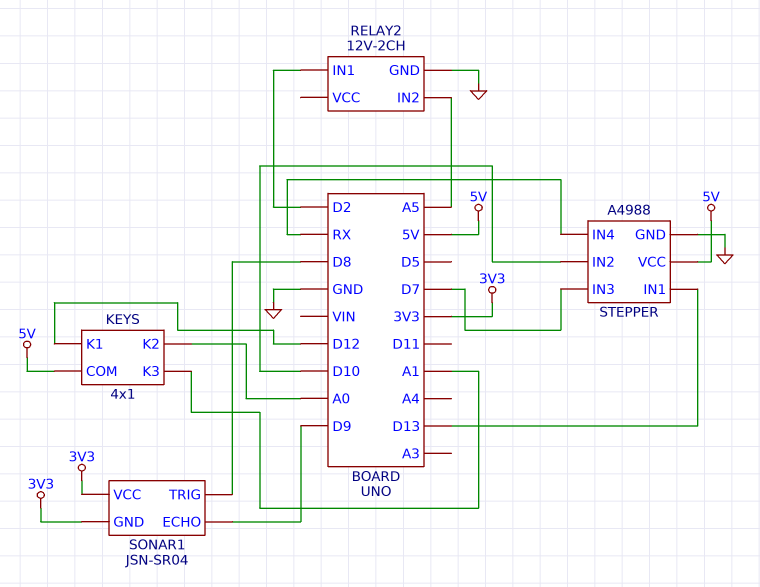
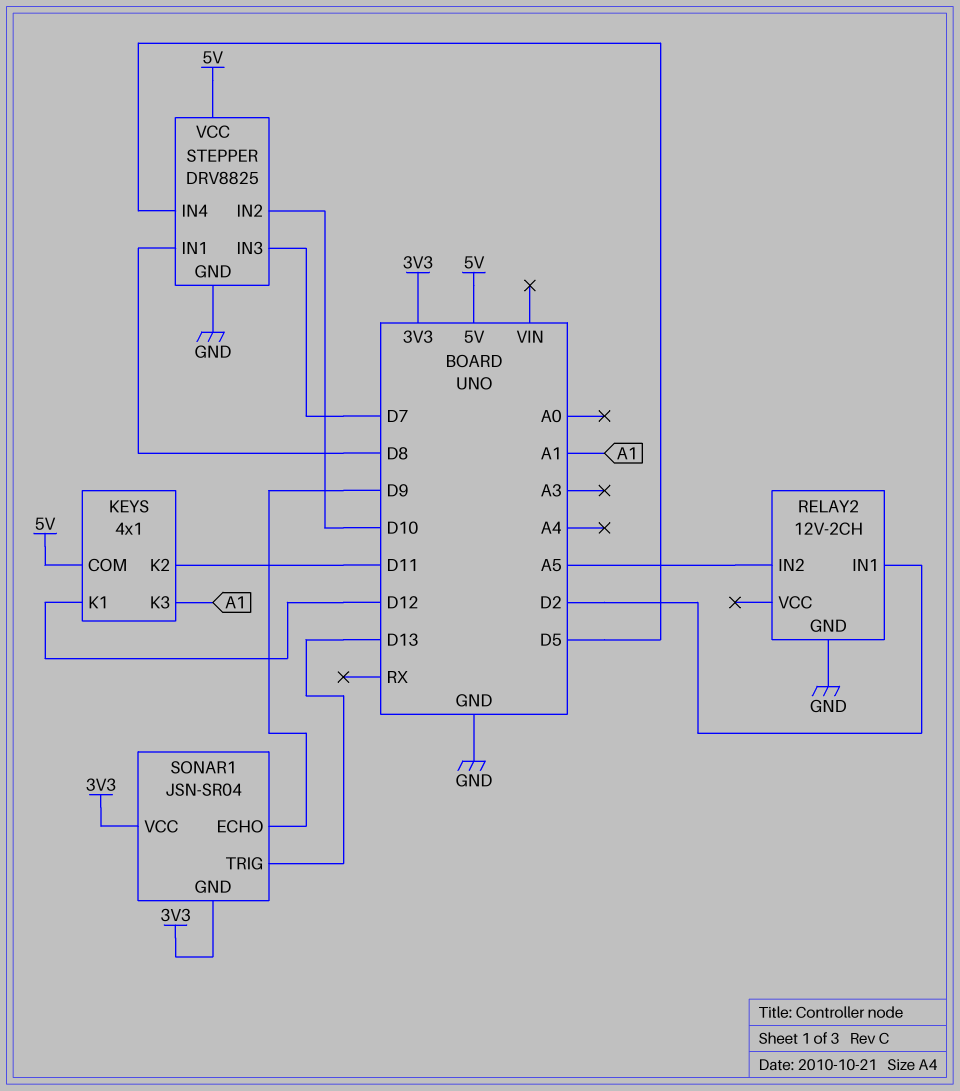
KEYS pin K2: A0 -> D11
SONAR1 pin TRIG: D8 -> D13
STEPPER: A4988 -> DRV8825
STEPPER pin IN1: D13 -> D8
STEPPER pin IN4: RX -> D5

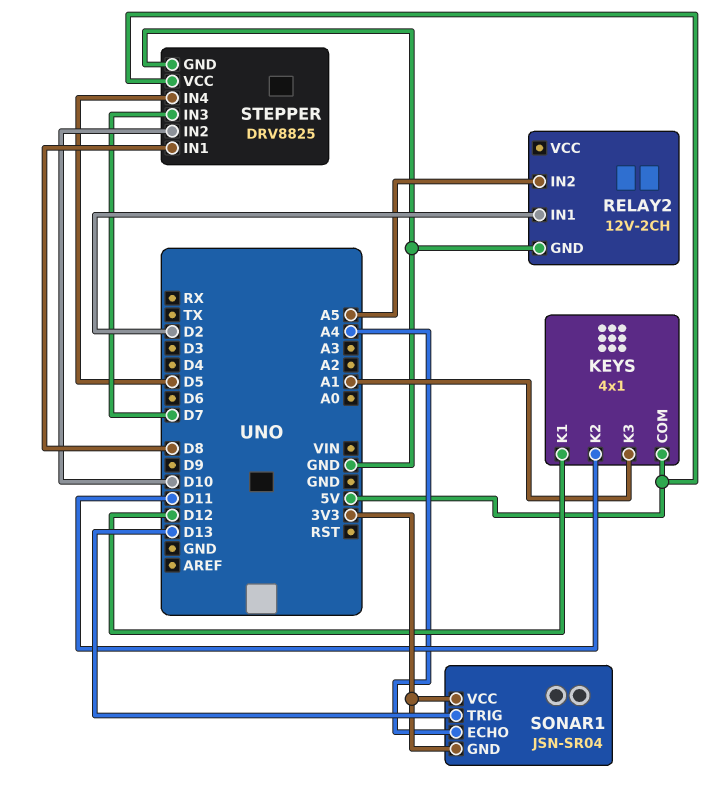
SONAR1 pin ECHO: D9 -> A4

